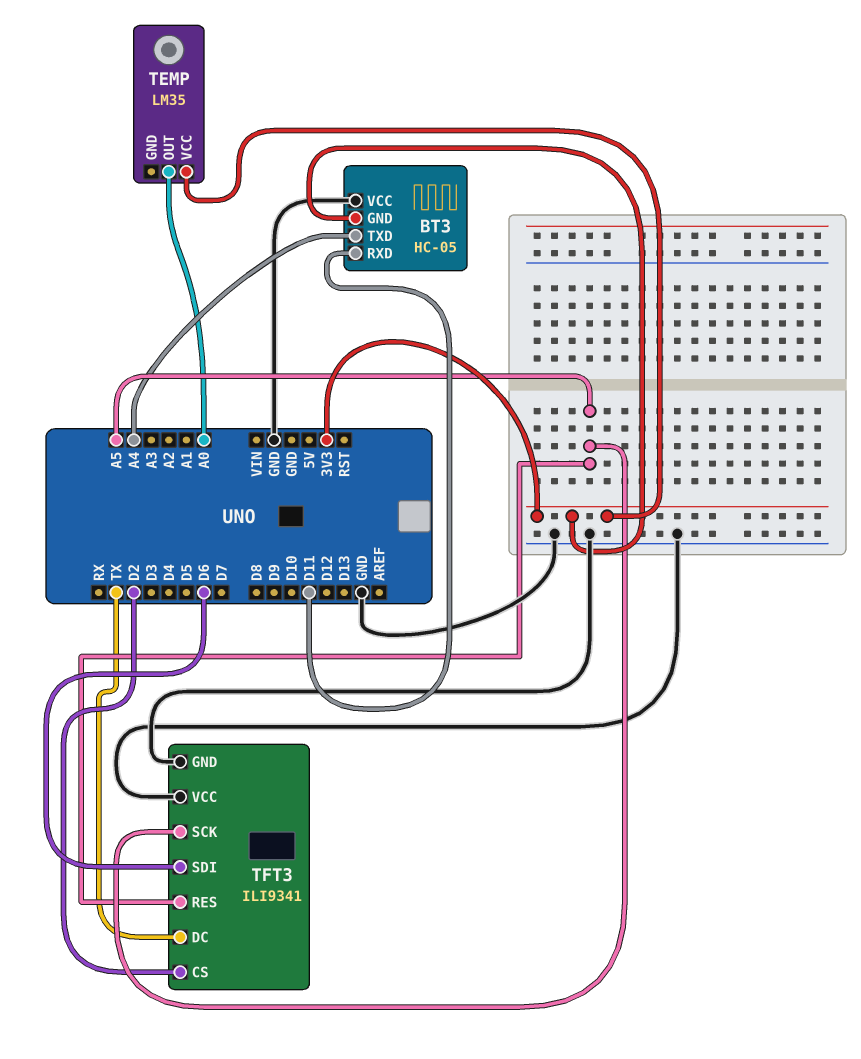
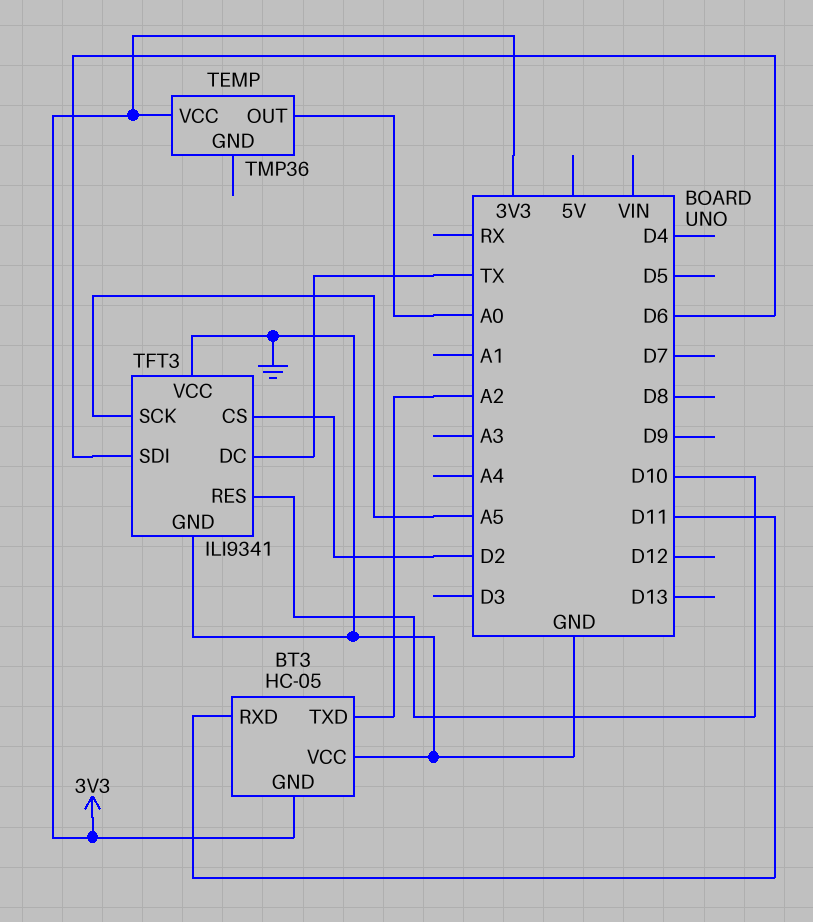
BT3 pin TXD: A4 -> A2
TEMP: LM35 -> TMP36
TFT3 pin RES: A5 -> D10

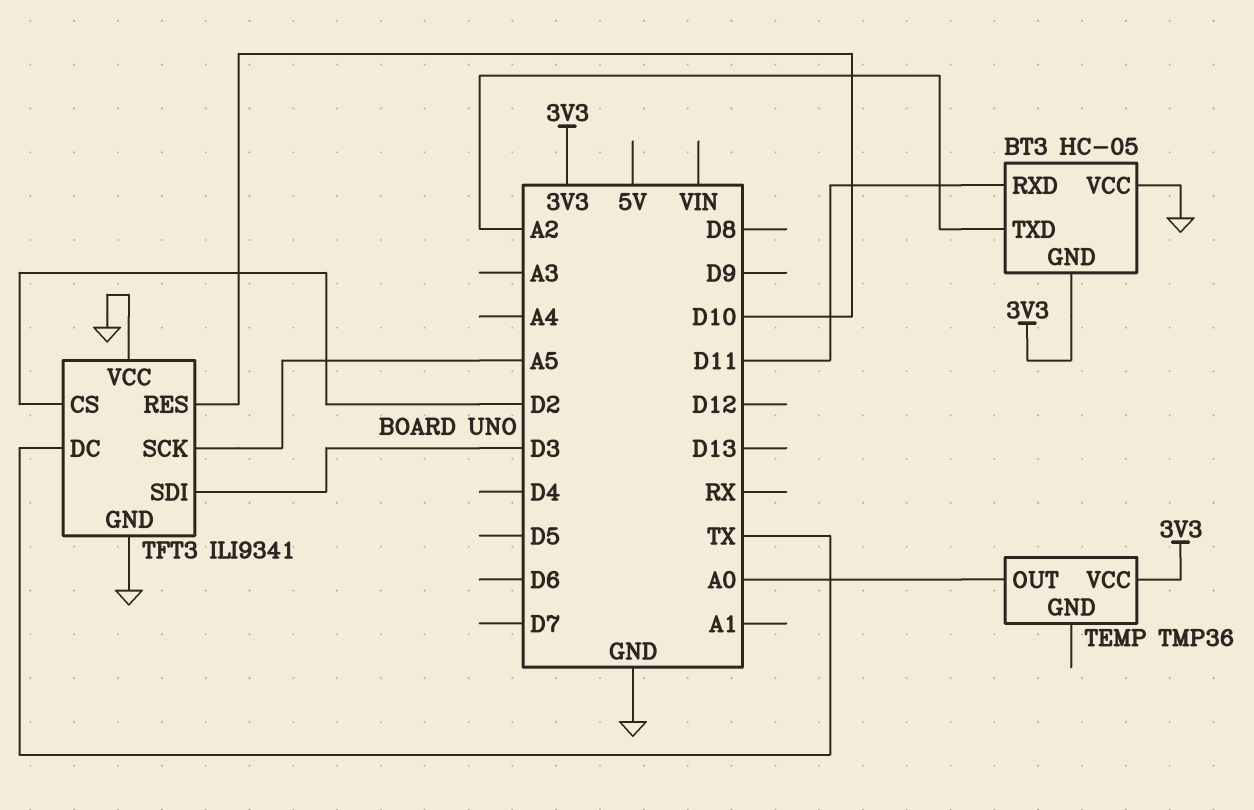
TFT3 pin SDI: D6 -> D3

